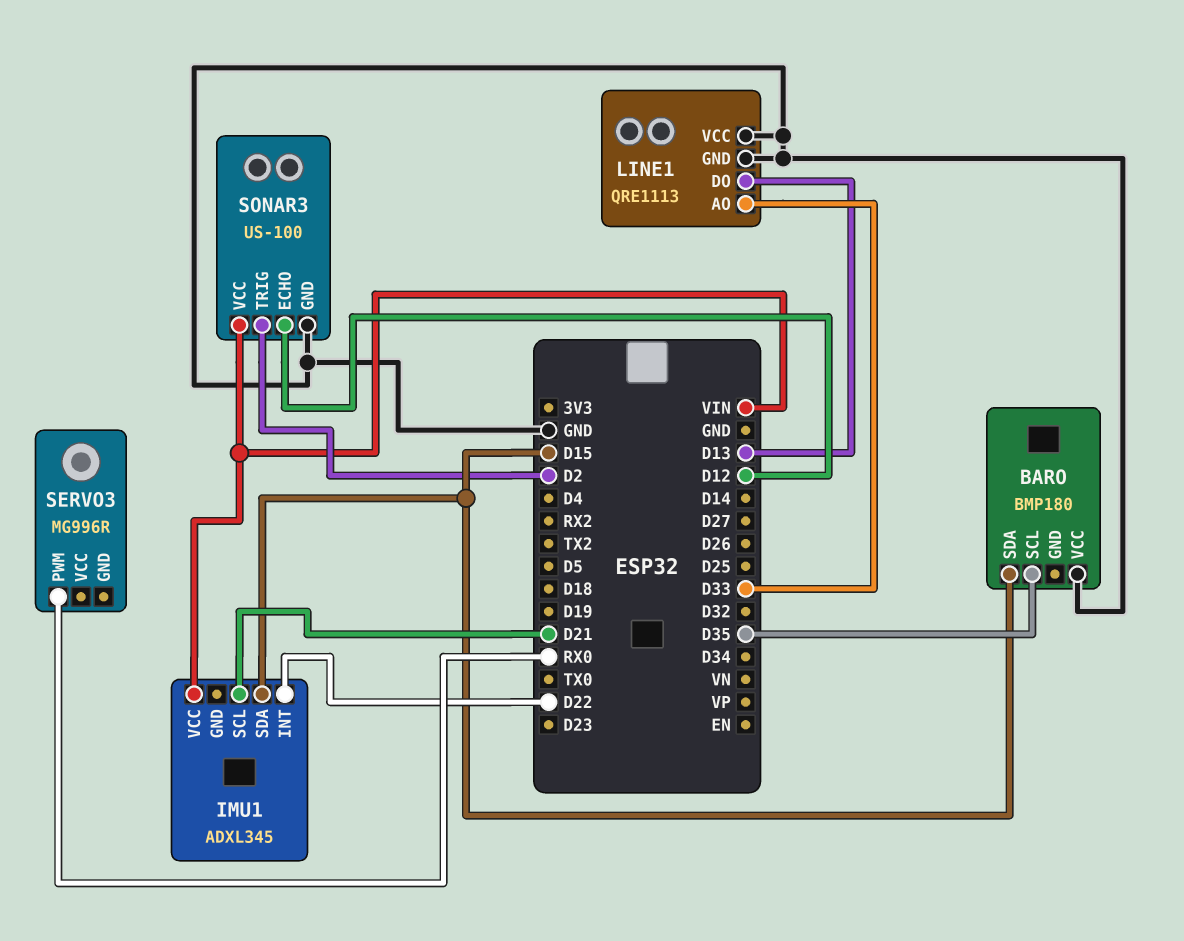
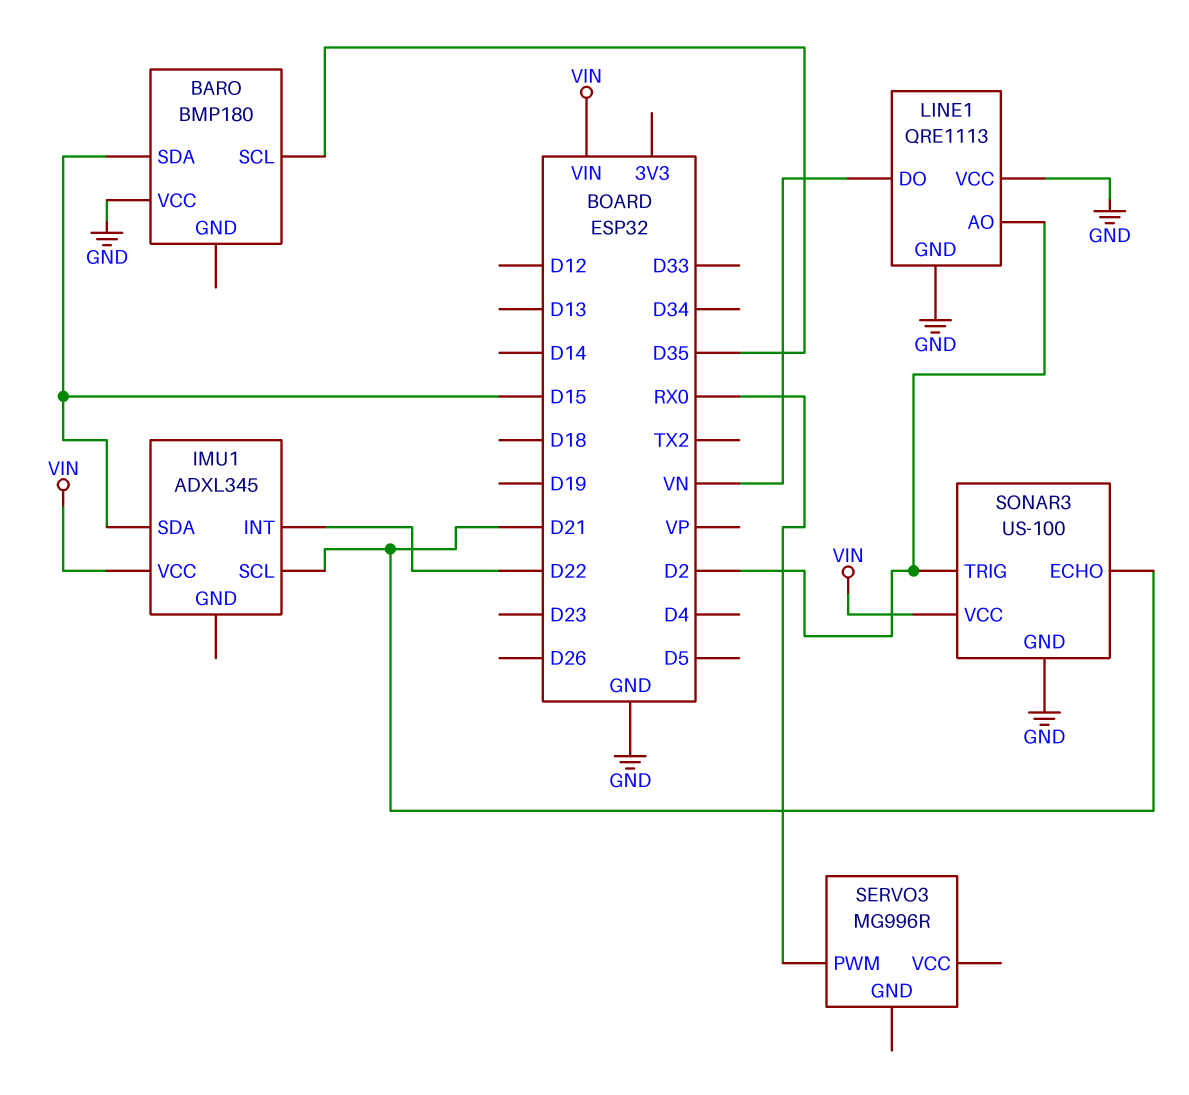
LINE1 pin AO: D33 -> D2
LINE1 pin DO: D13 -> VN
SONAR3 pin ECHO: D12 -> D21

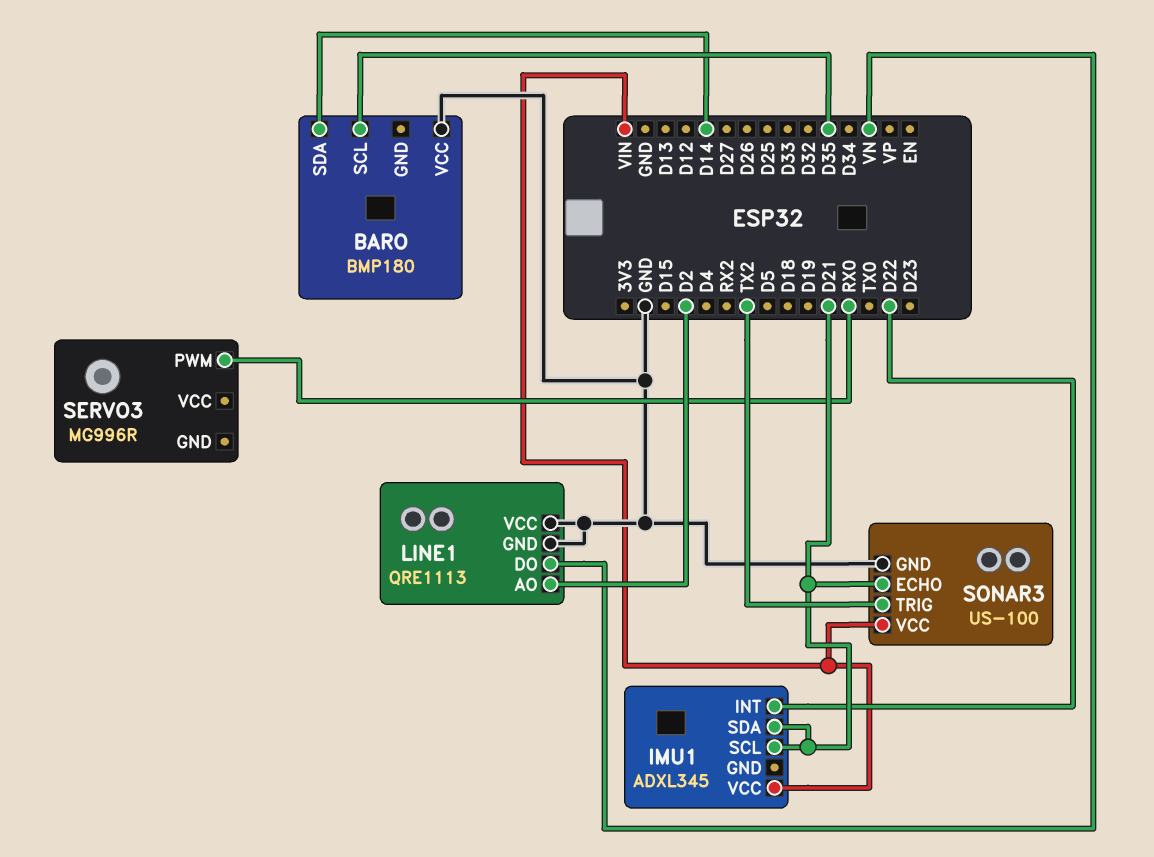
BARO pin SDA: D15 -> D14
IMU1 pin SDA: D15 -> D21
SONAR3 pin TRIG: D2 -> TX2

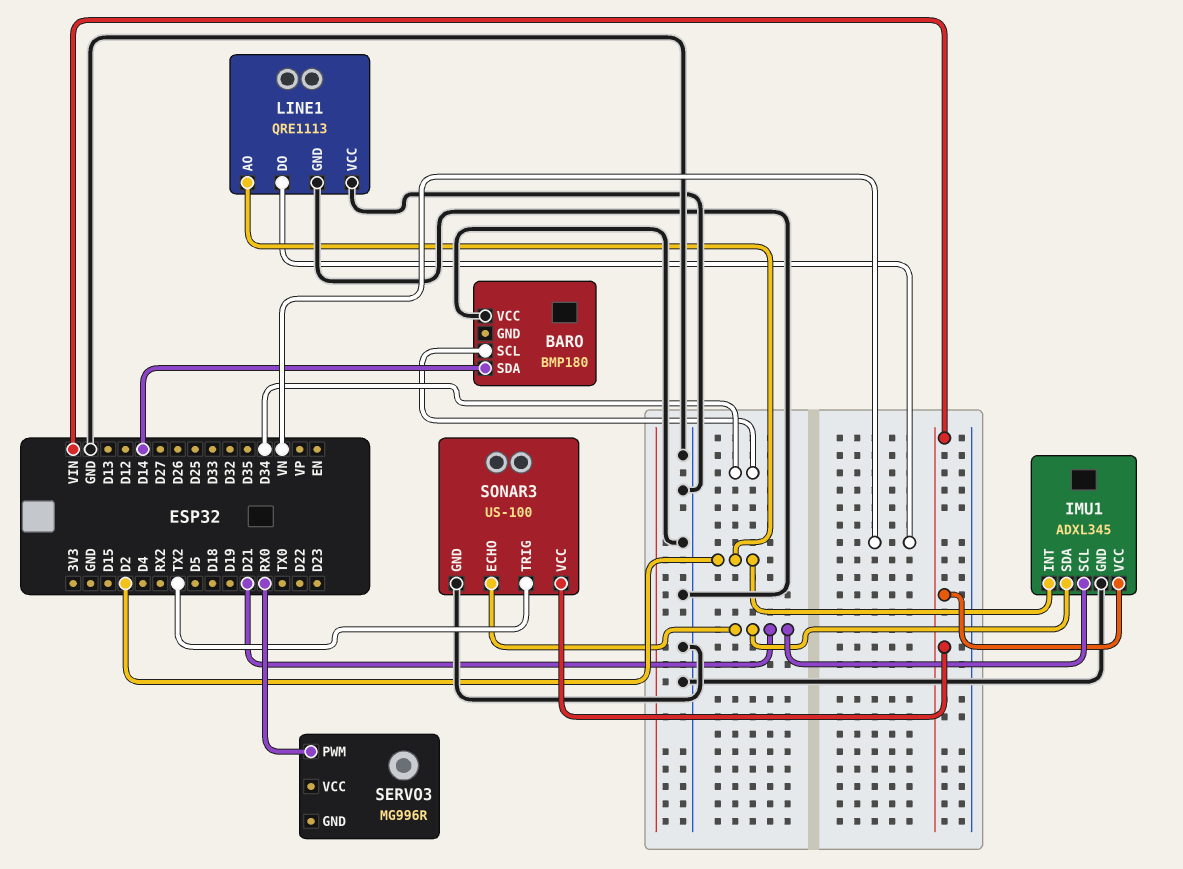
BARO pin SCL: D35 -> D34
IMU1 pin GND: none -> GND
IMU1 pin INT: D22 -> D2

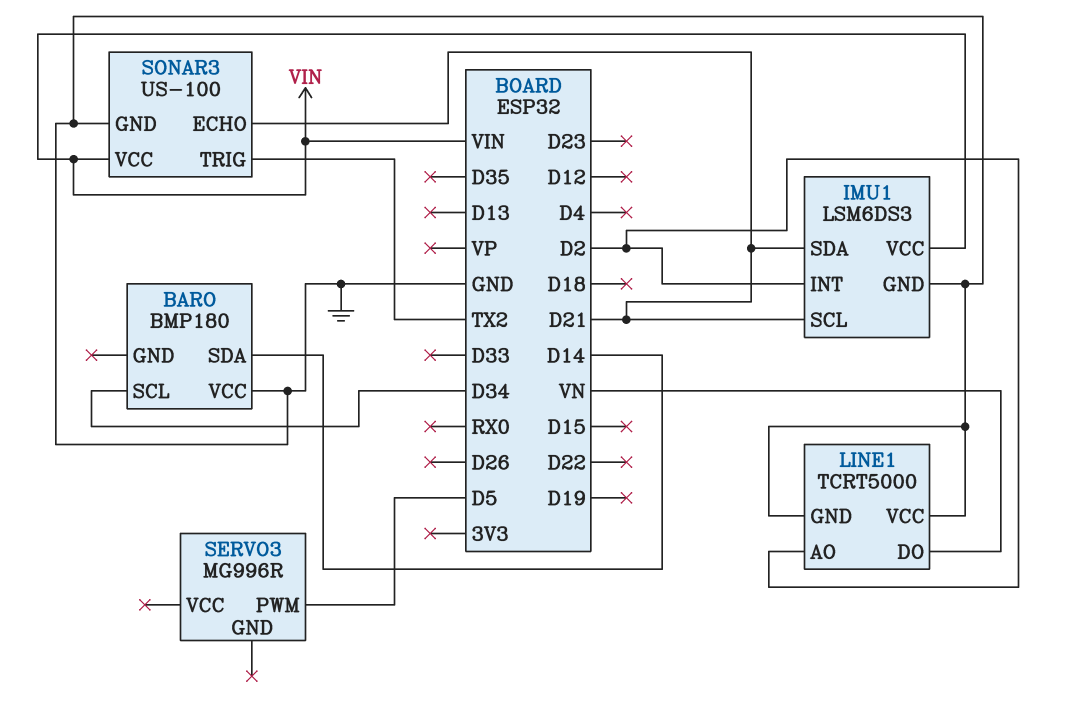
IMU1: ADXL345 -> LSM6DS3
LINE1: QRE1113 -> TCRT5000
SERVO3 pin PWM: RX0 -> D5

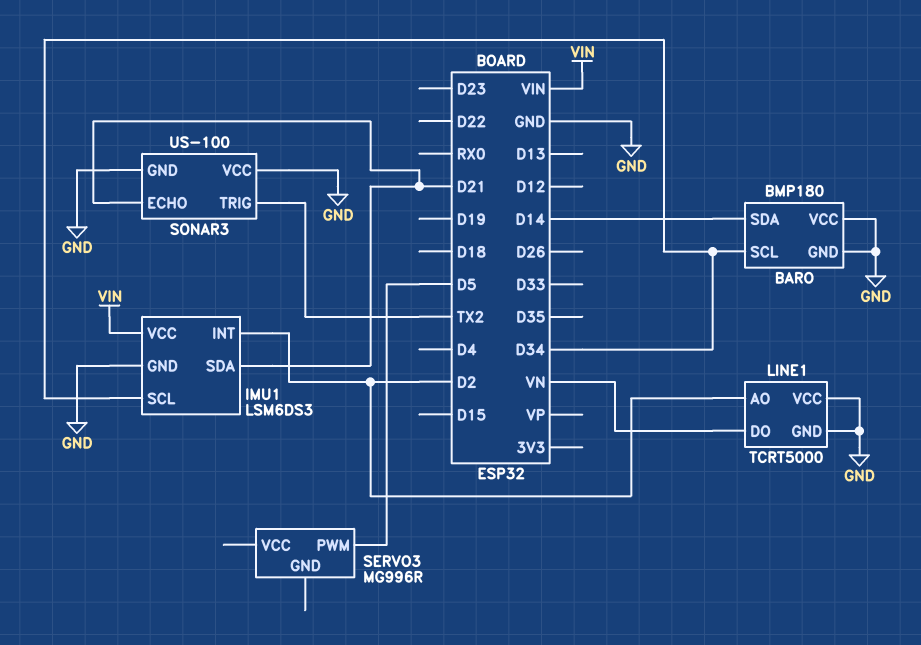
BARO pin GND: none -> GND
IMU1 pin SCL: D21 -> D34
SONAR3 pin VCC: VIN -> GND

